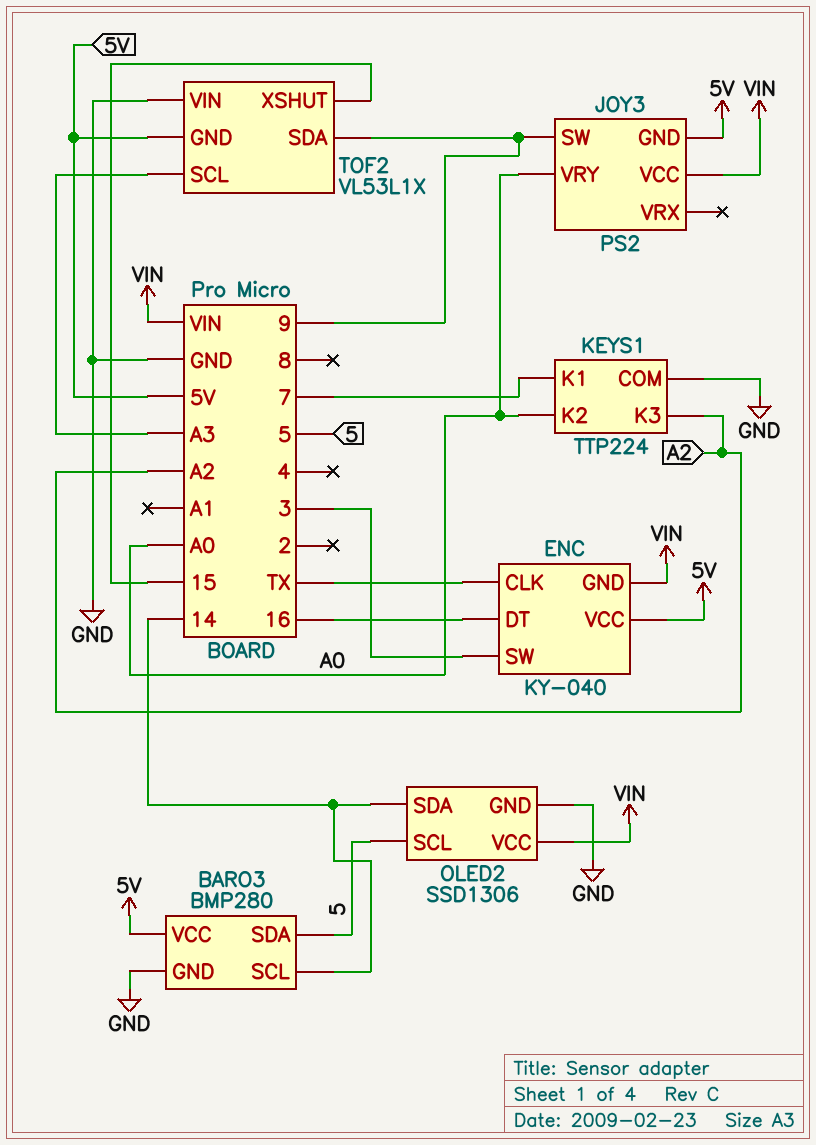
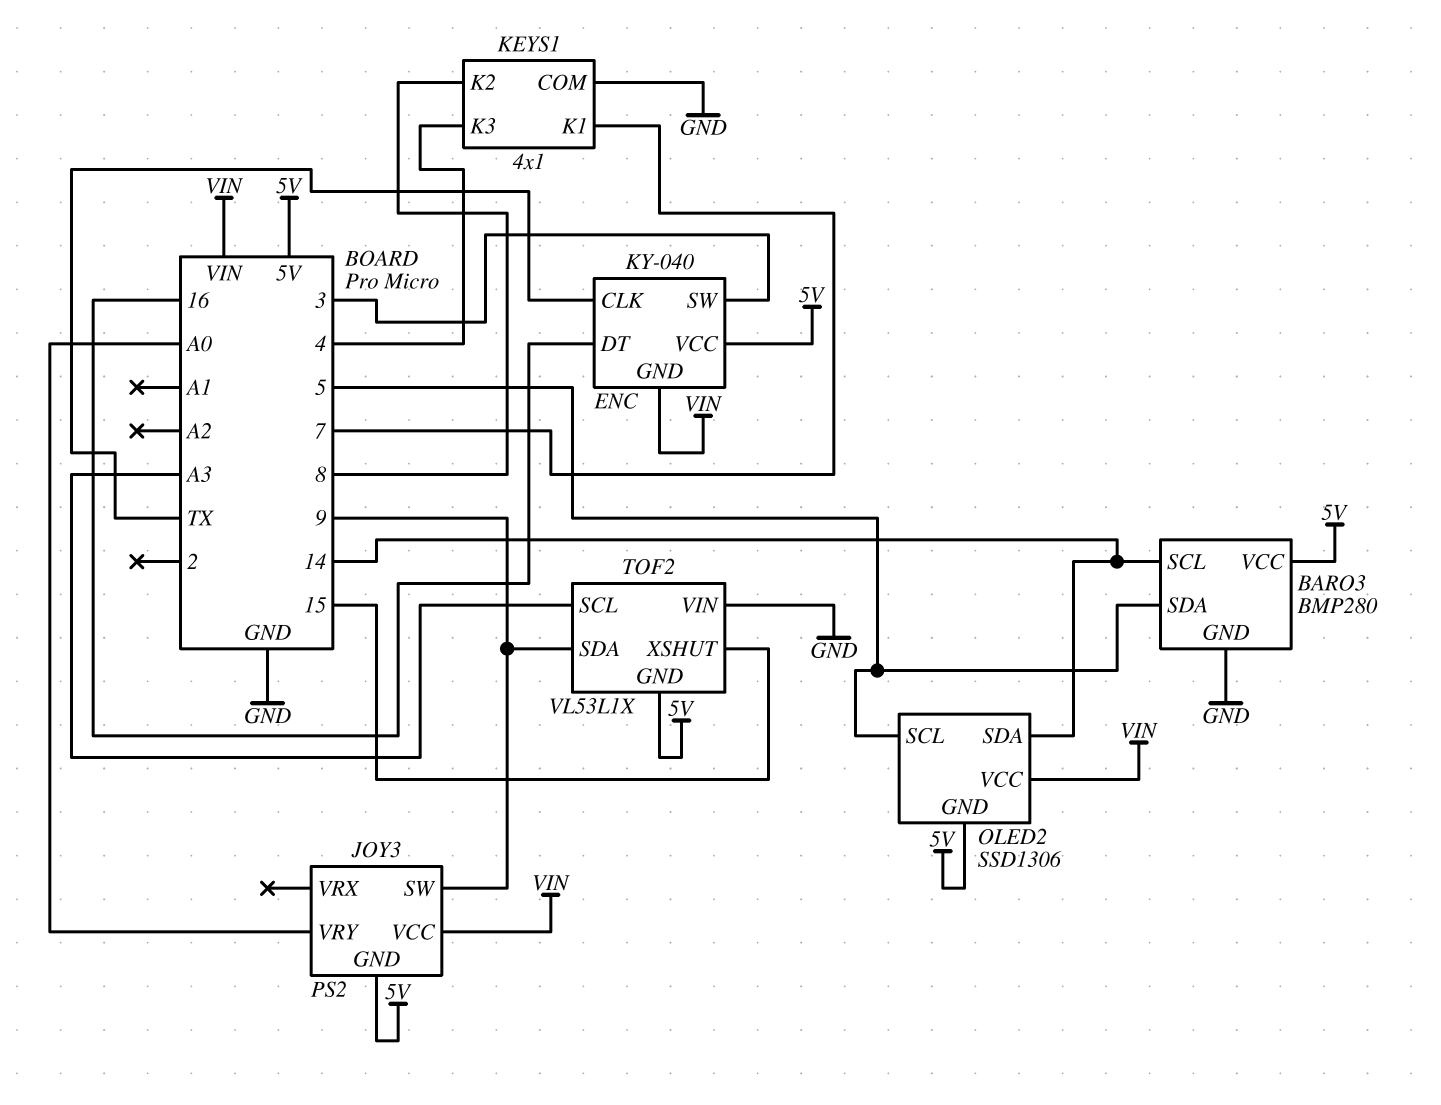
KEYS1: TTP224 -> 4x1
KEYS1 pin K2: A0 -> 8
KEYS1 pin K3: A2 -> 4
OLED2 pin GND: GND -> 5V

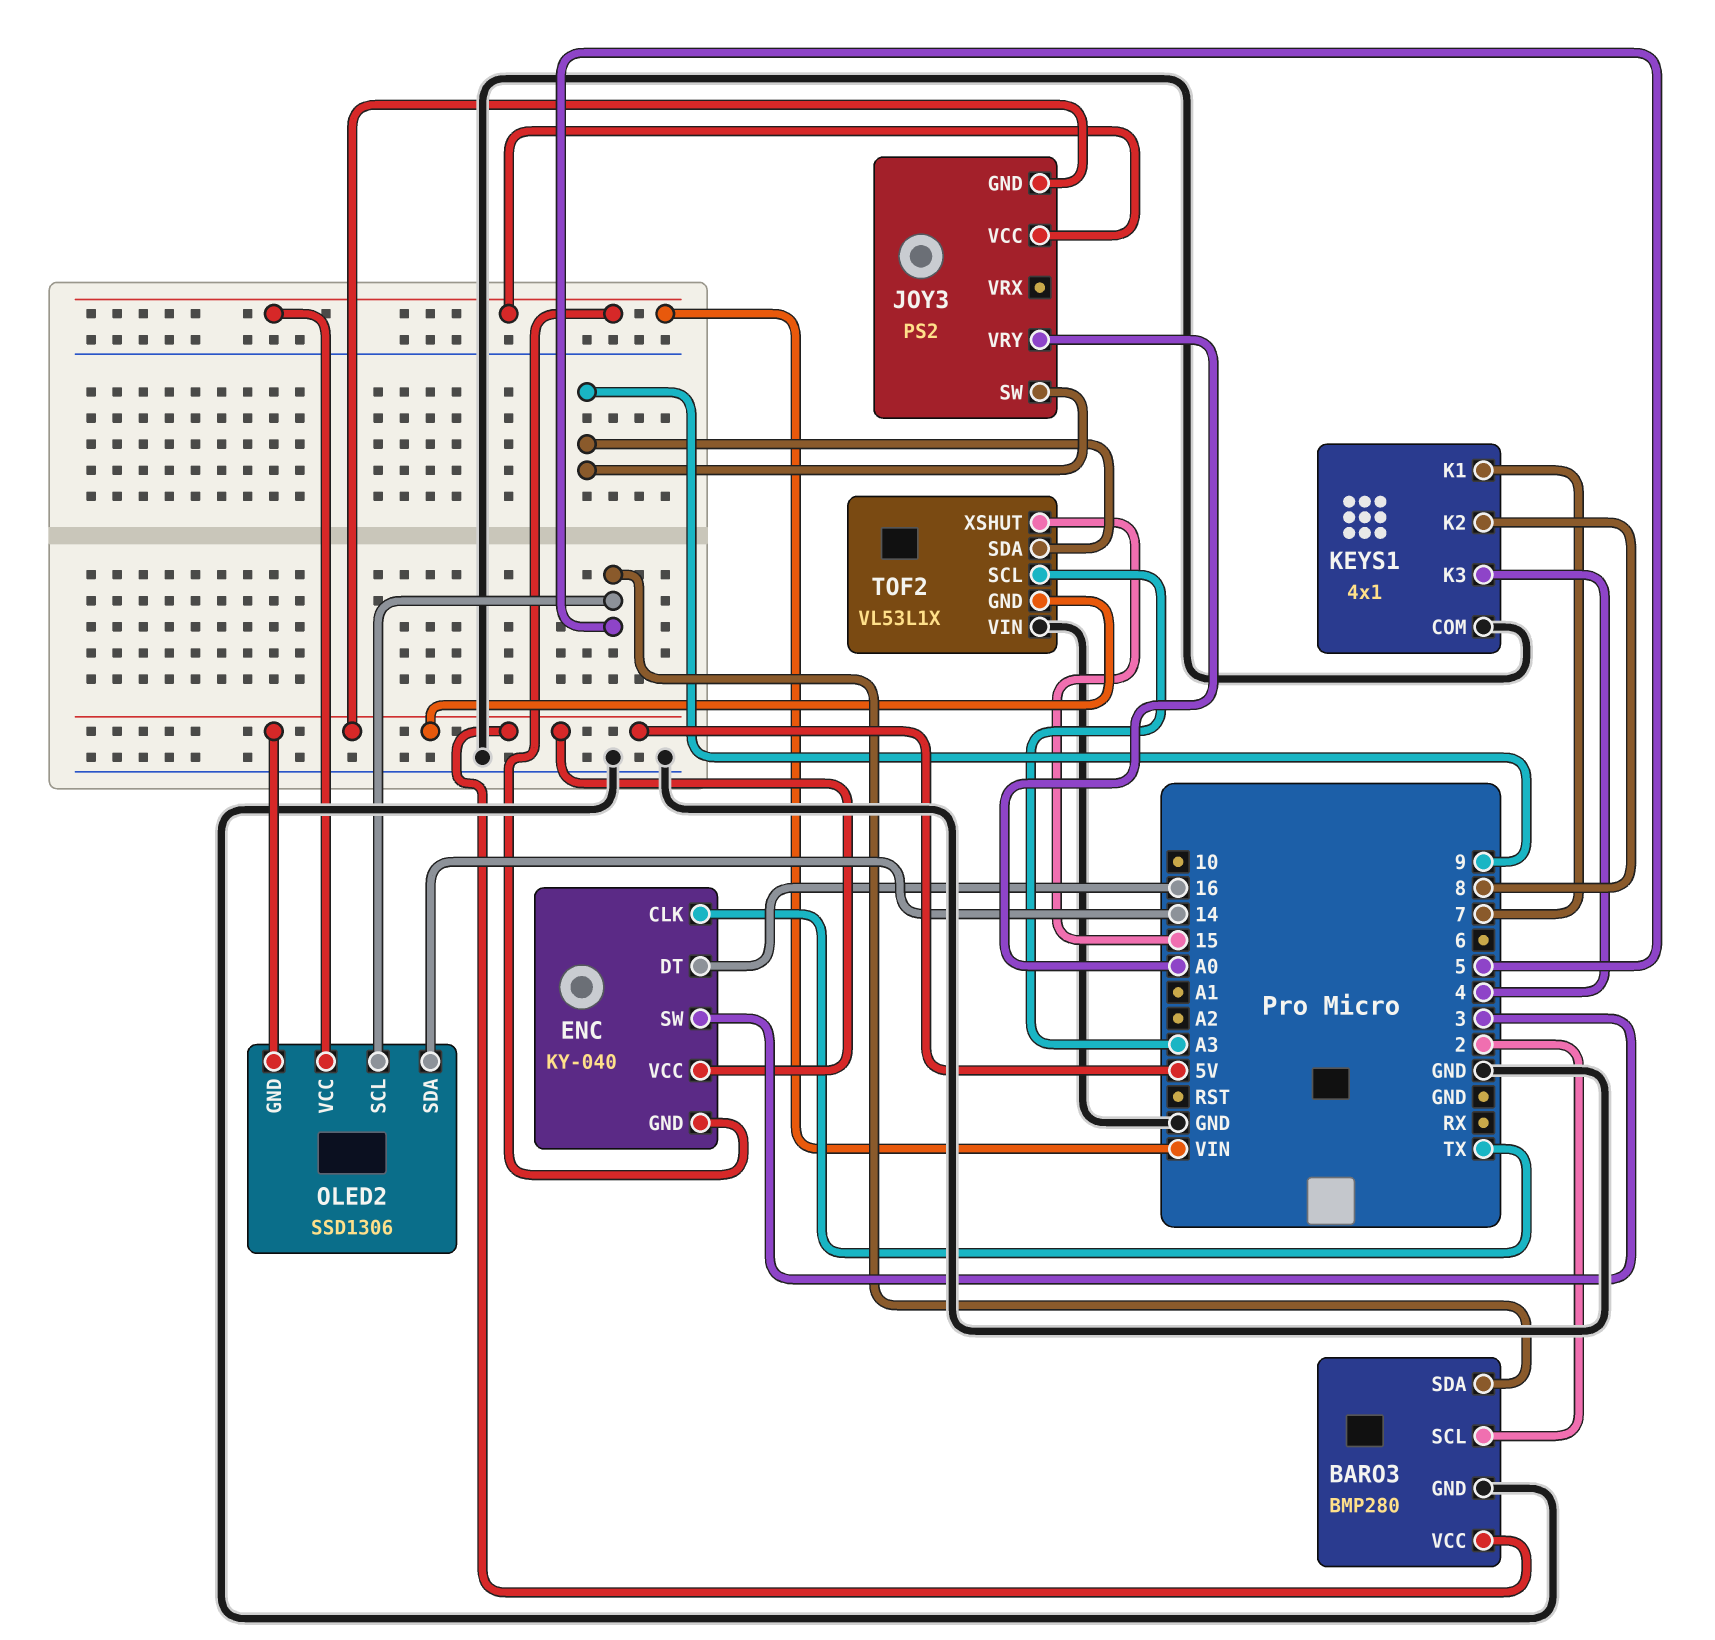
BARO3 pin SCL: 14 -> 2

